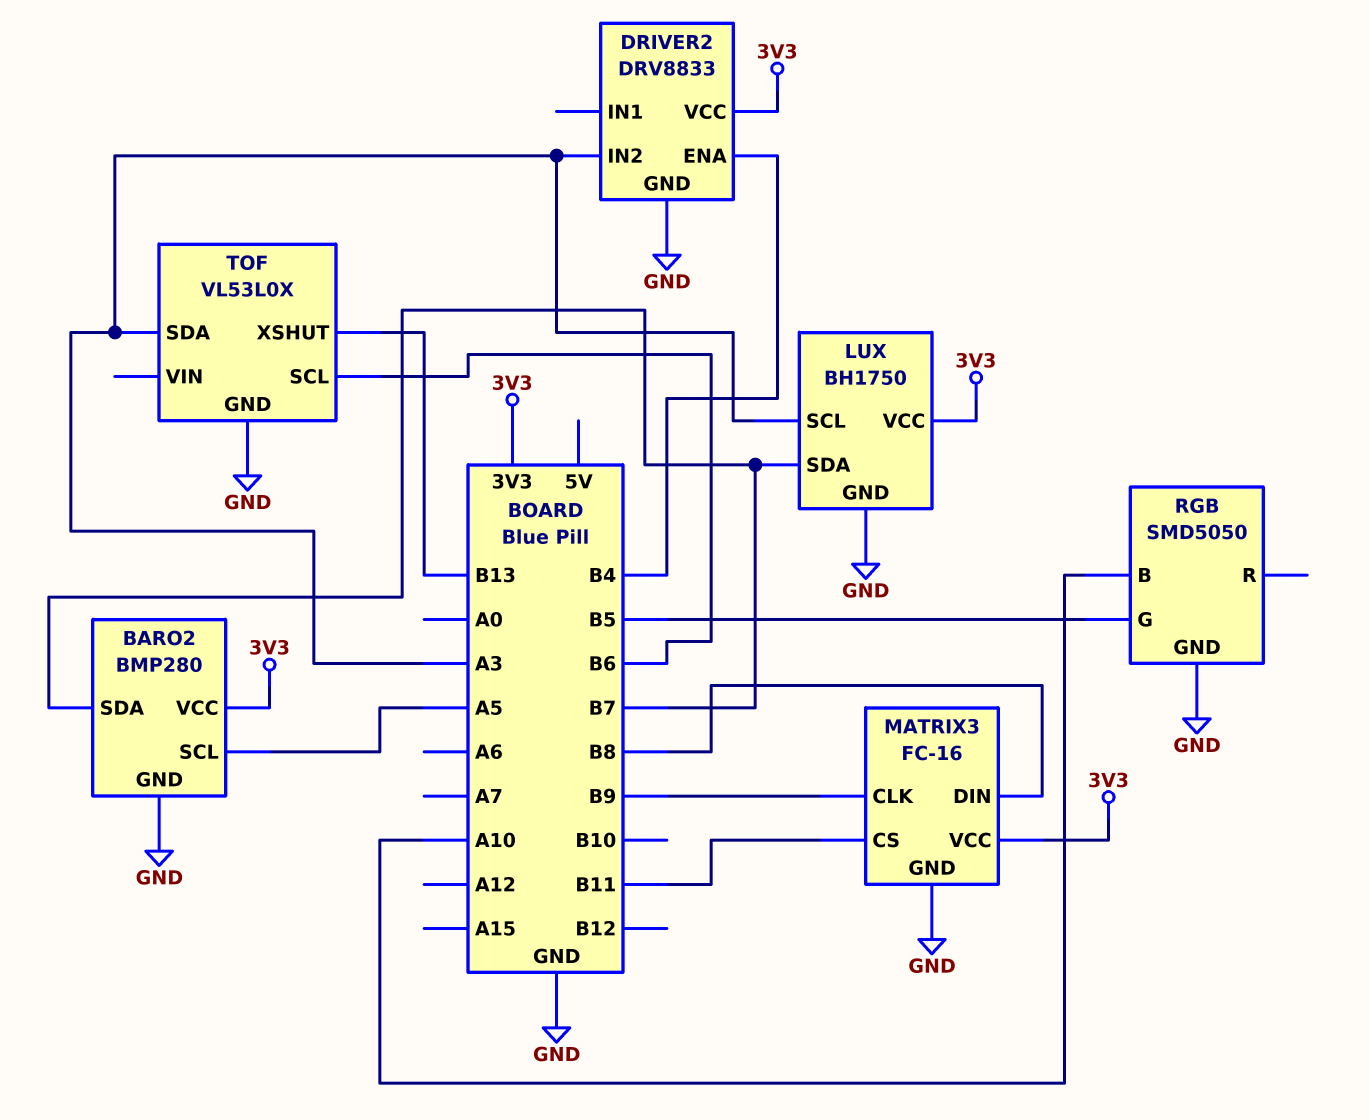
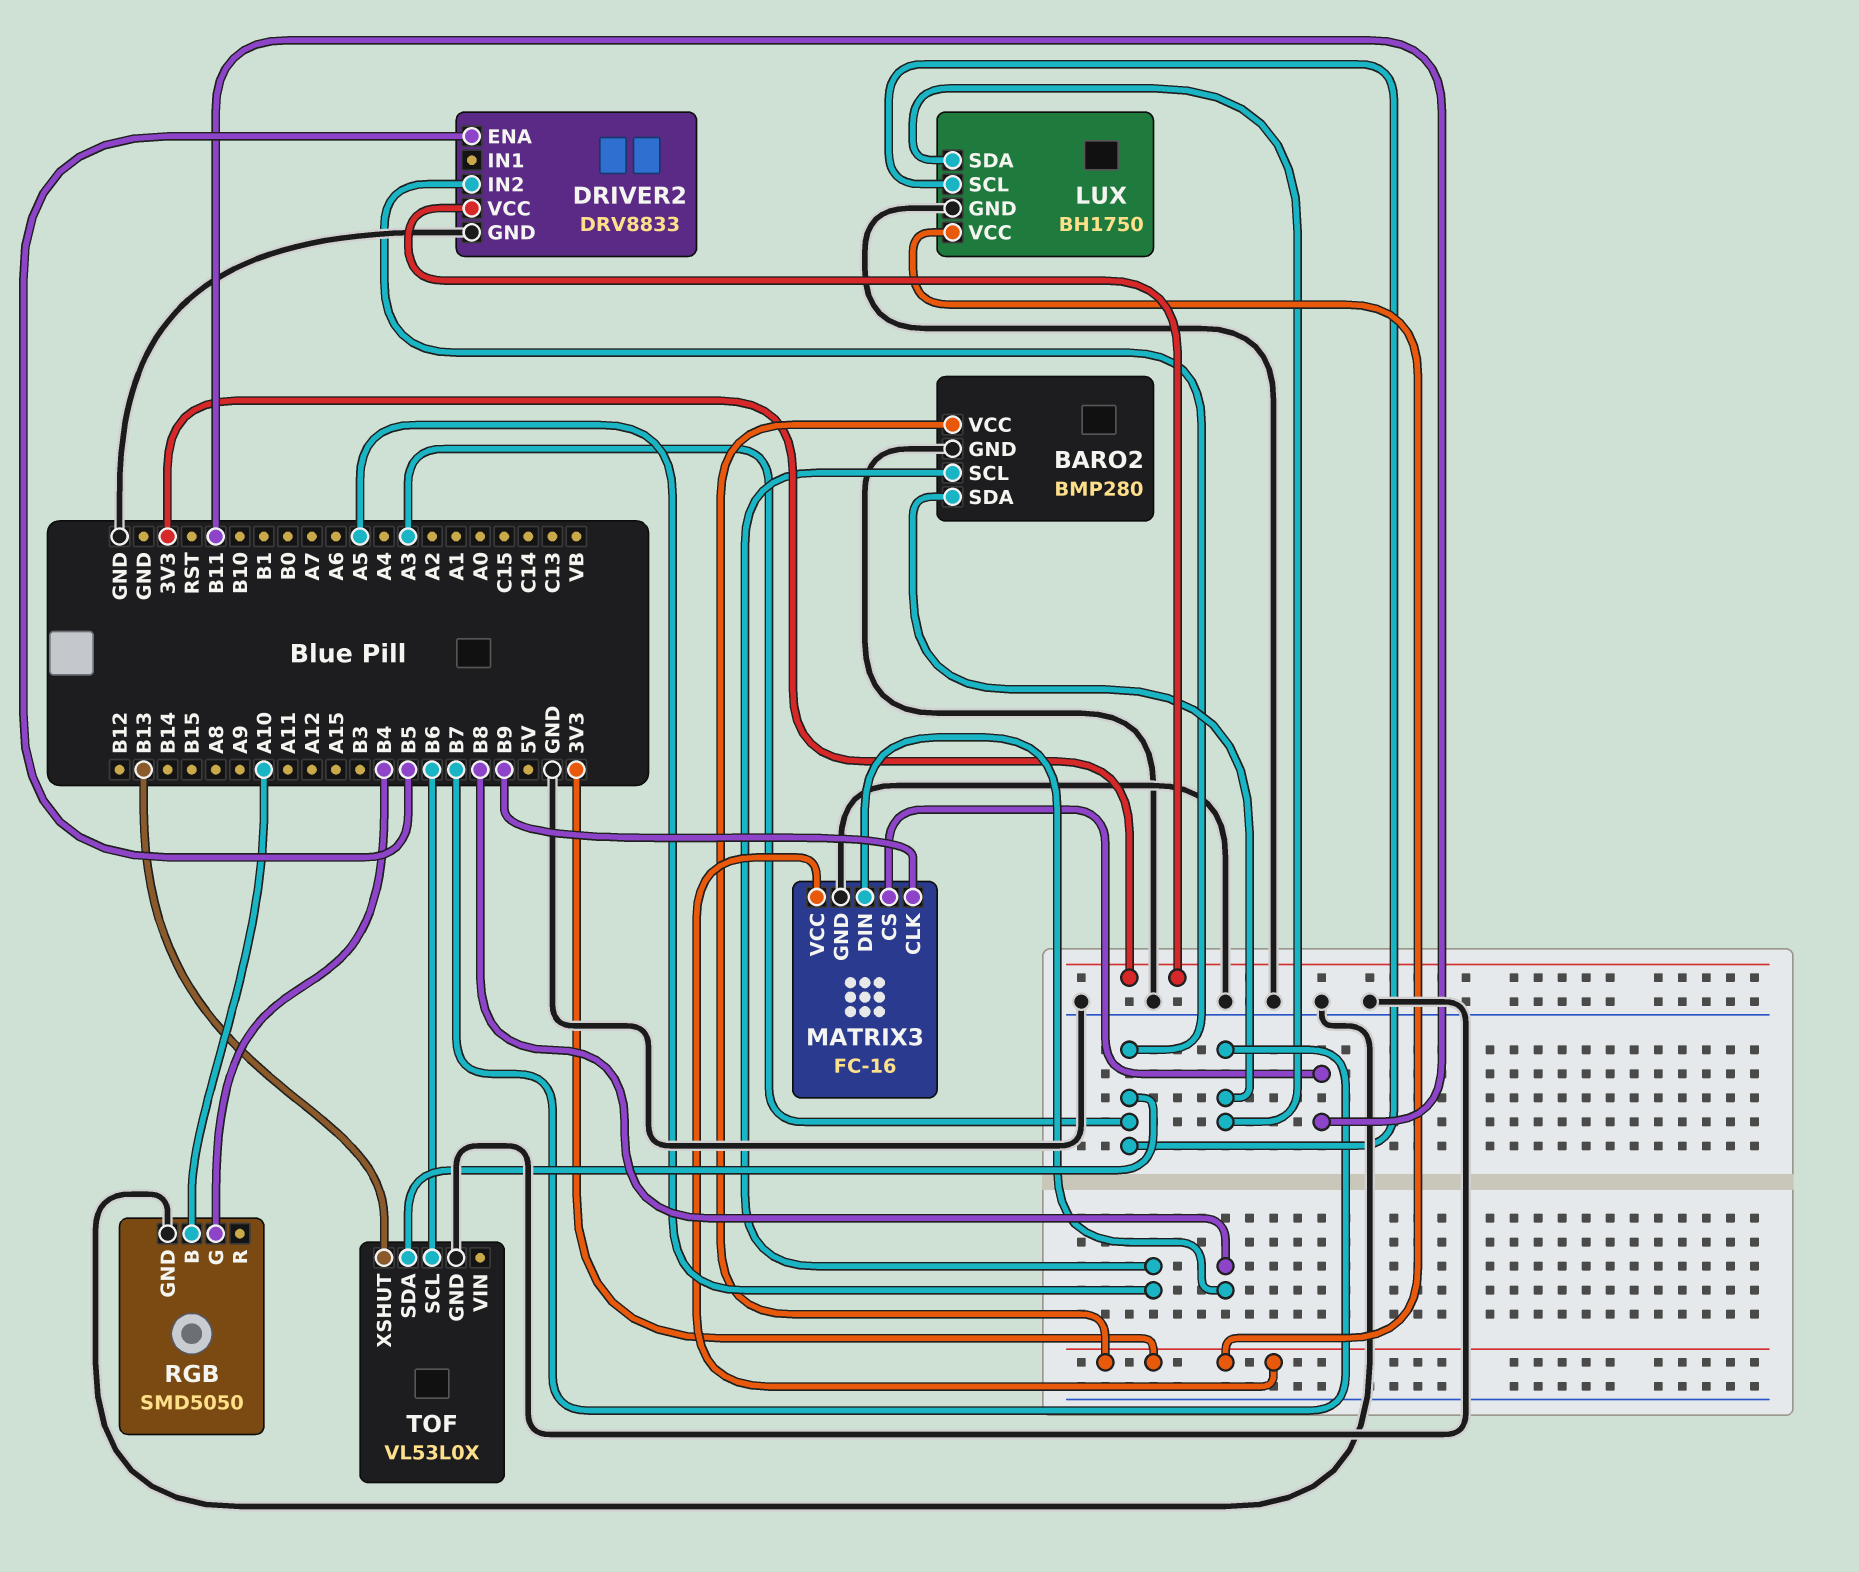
DRIVER2 pin ENA: B4 -> B5
RGB pin G: B5 -> B4

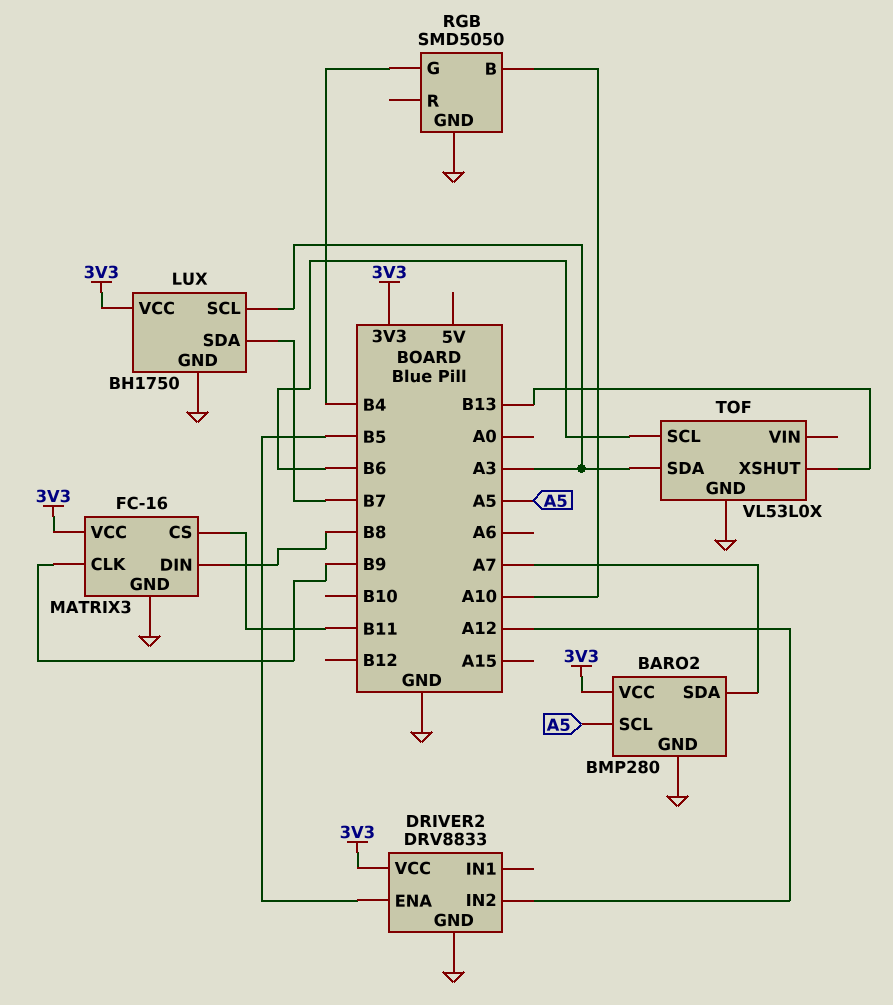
BARO2 pin SDA: B7 -> A7
DRIVER2 pin IN2: A3 -> A12

